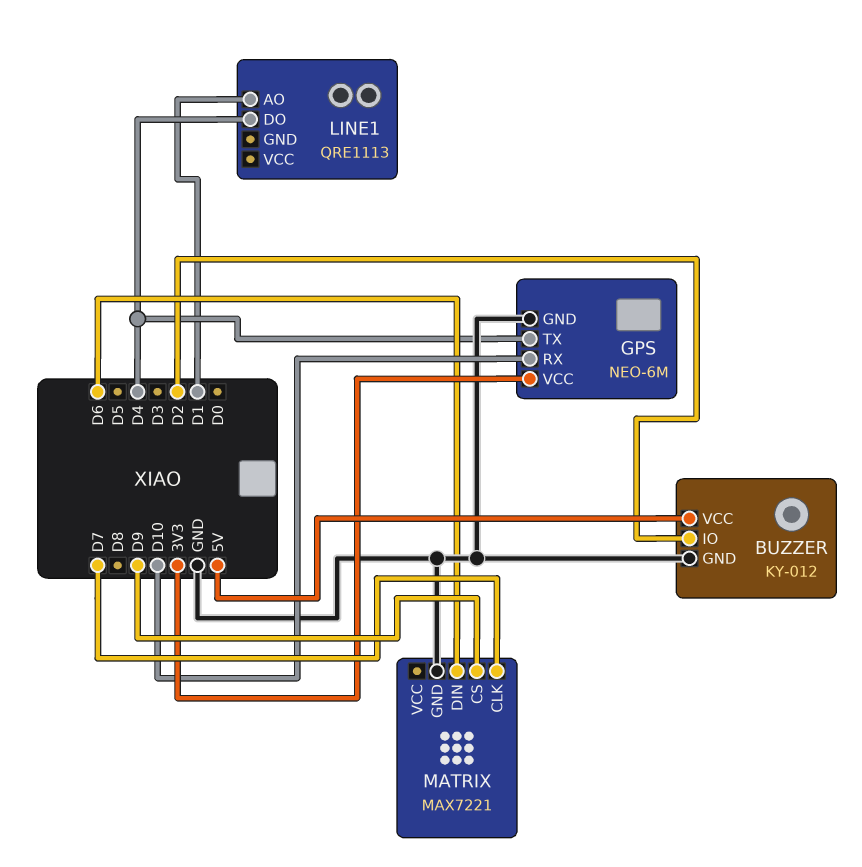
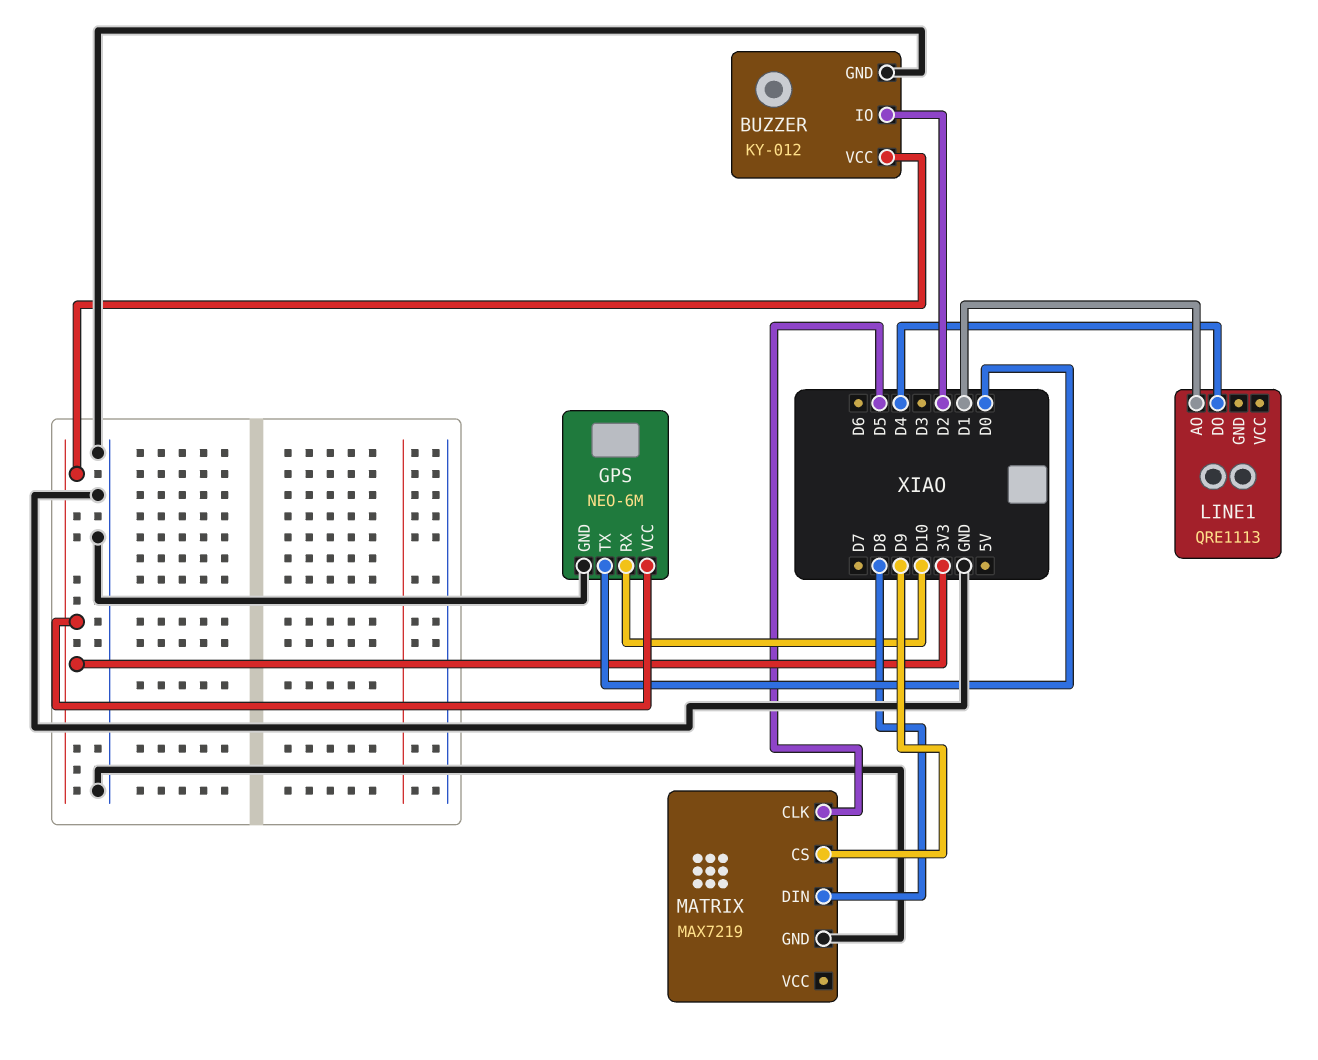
BUZZER pin VCC: 5V -> 3V3
GPS pin TX: D4 -> D0
MATRIX: MAX7221 -> MAX7219
MATRIX pin CLK: D7 -> D5
MATRIX pin DIN: D6 -> D8

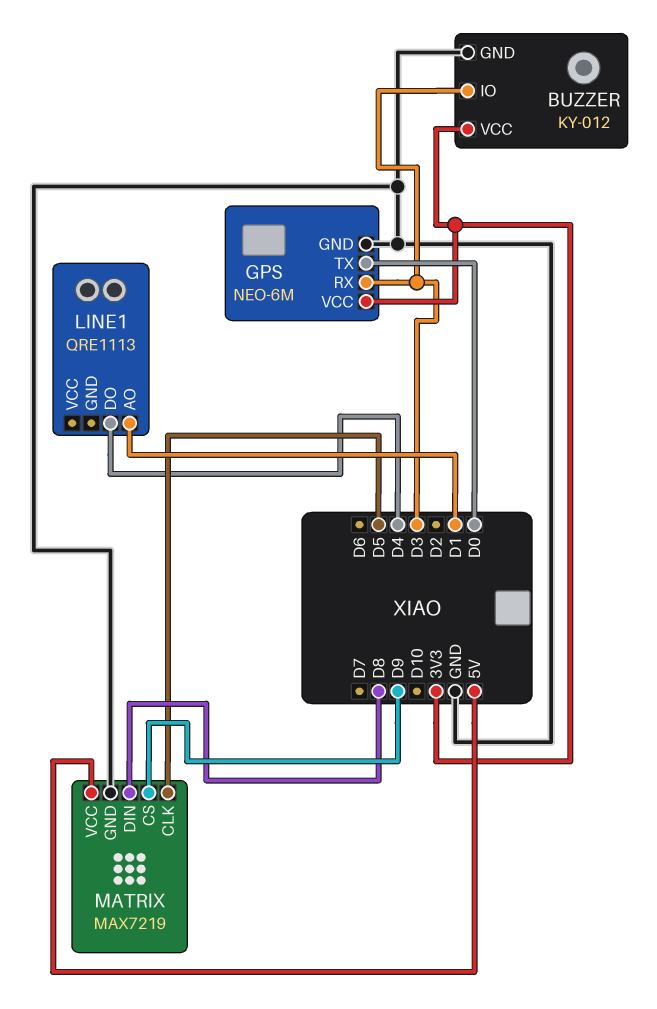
BUZZER pin IO: D2 -> D3
GPS pin RX: D10 -> D3
MATRIX pin VCC: none -> 5V

